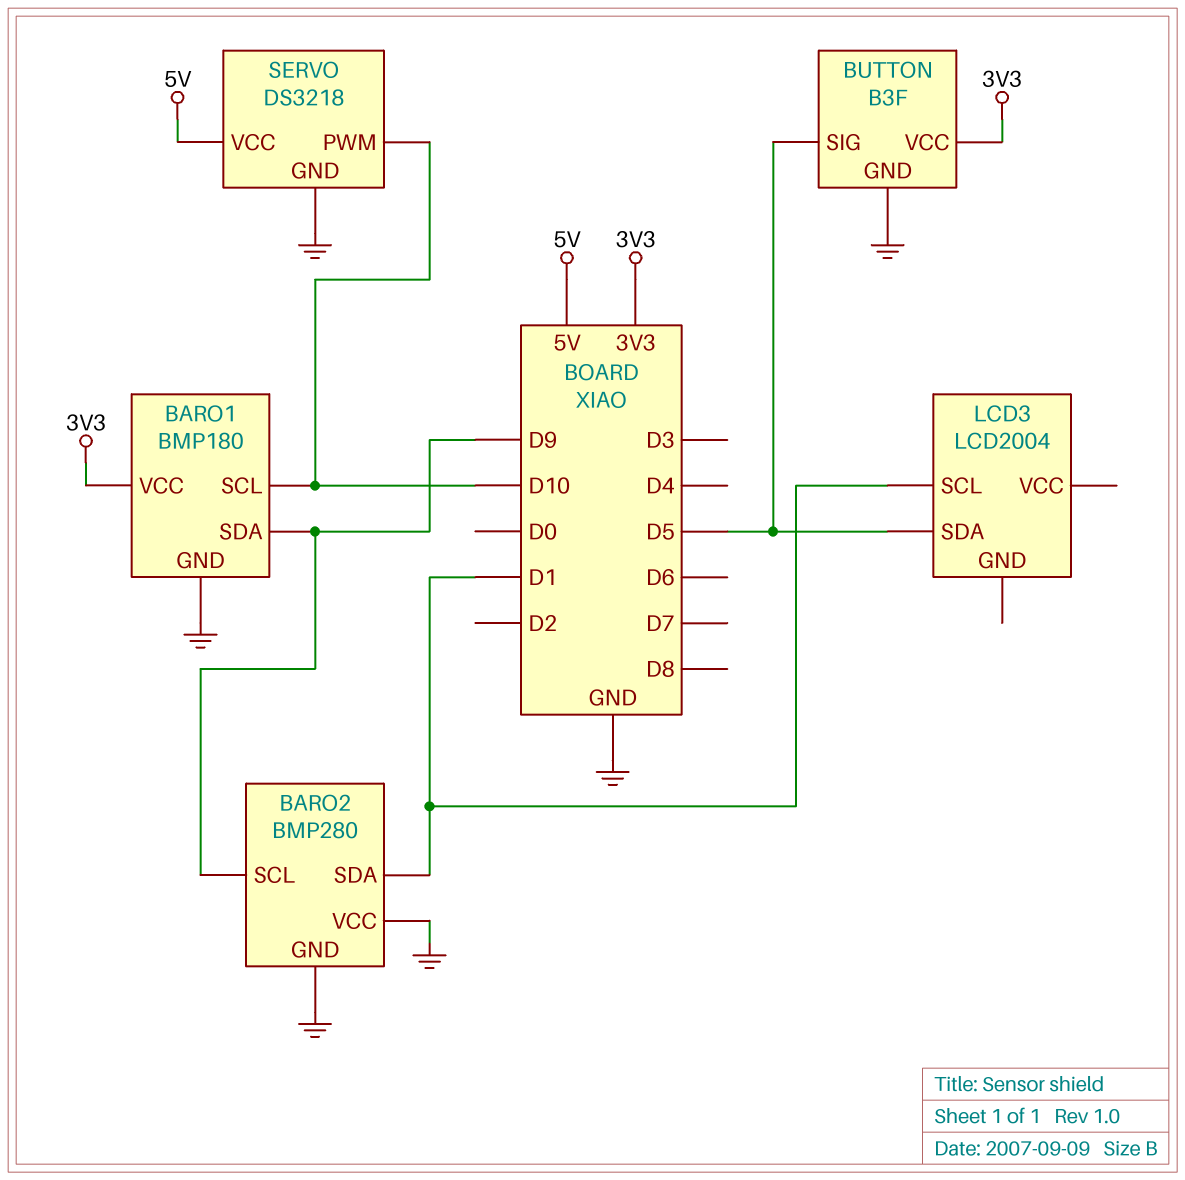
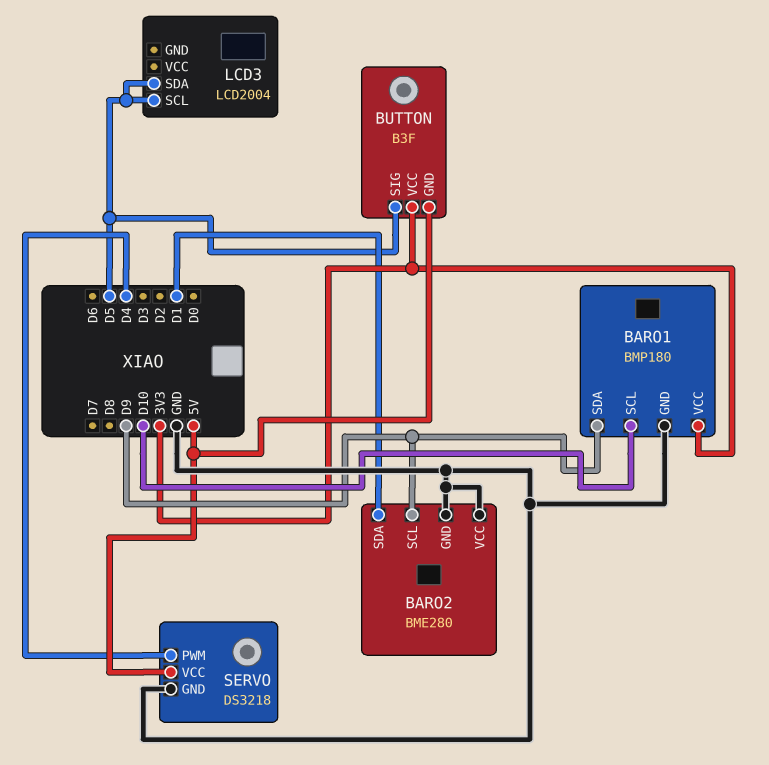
BARO2: BMP280 -> BME280
BUTTON pin GND: GND -> 5V
LCD3 pin SCL: D1 -> D5
SERVO pin PWM: D10 -> D4

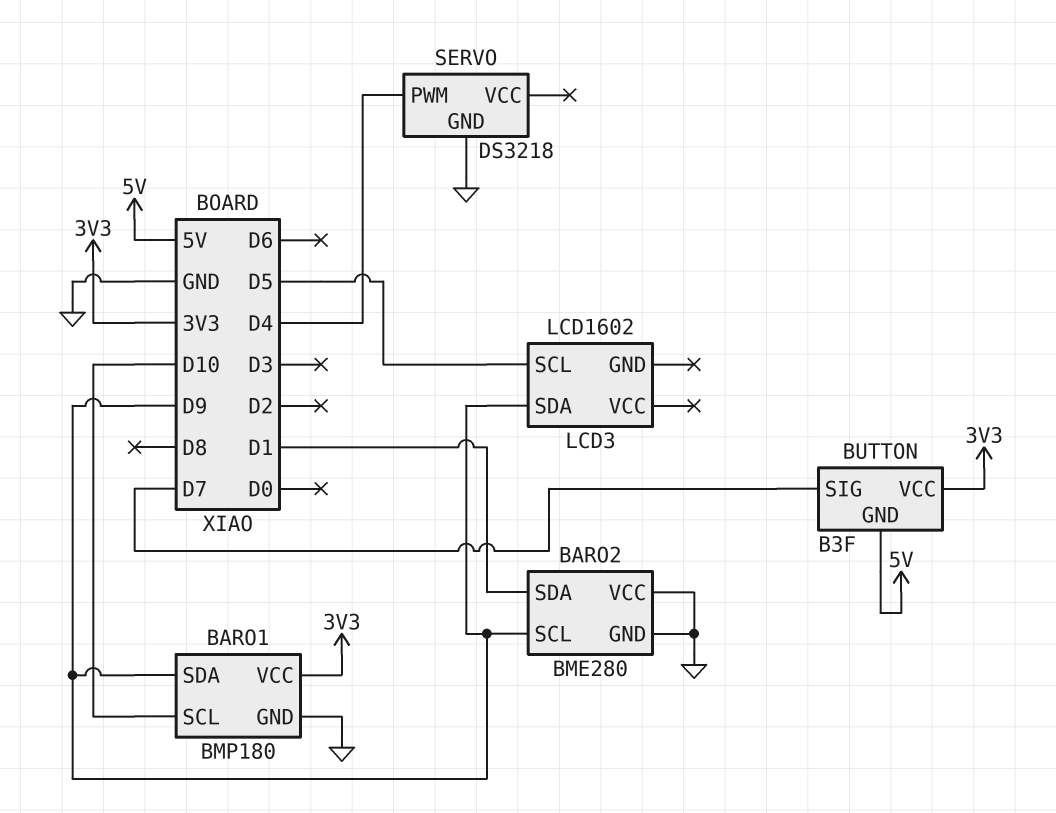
BUTTON pin SIG: D5 -> D7
LCD3: LCD2004 -> LCD1602
LCD3 pin SDA: D5 -> D9
SERVO pin VCC: 5V -> none

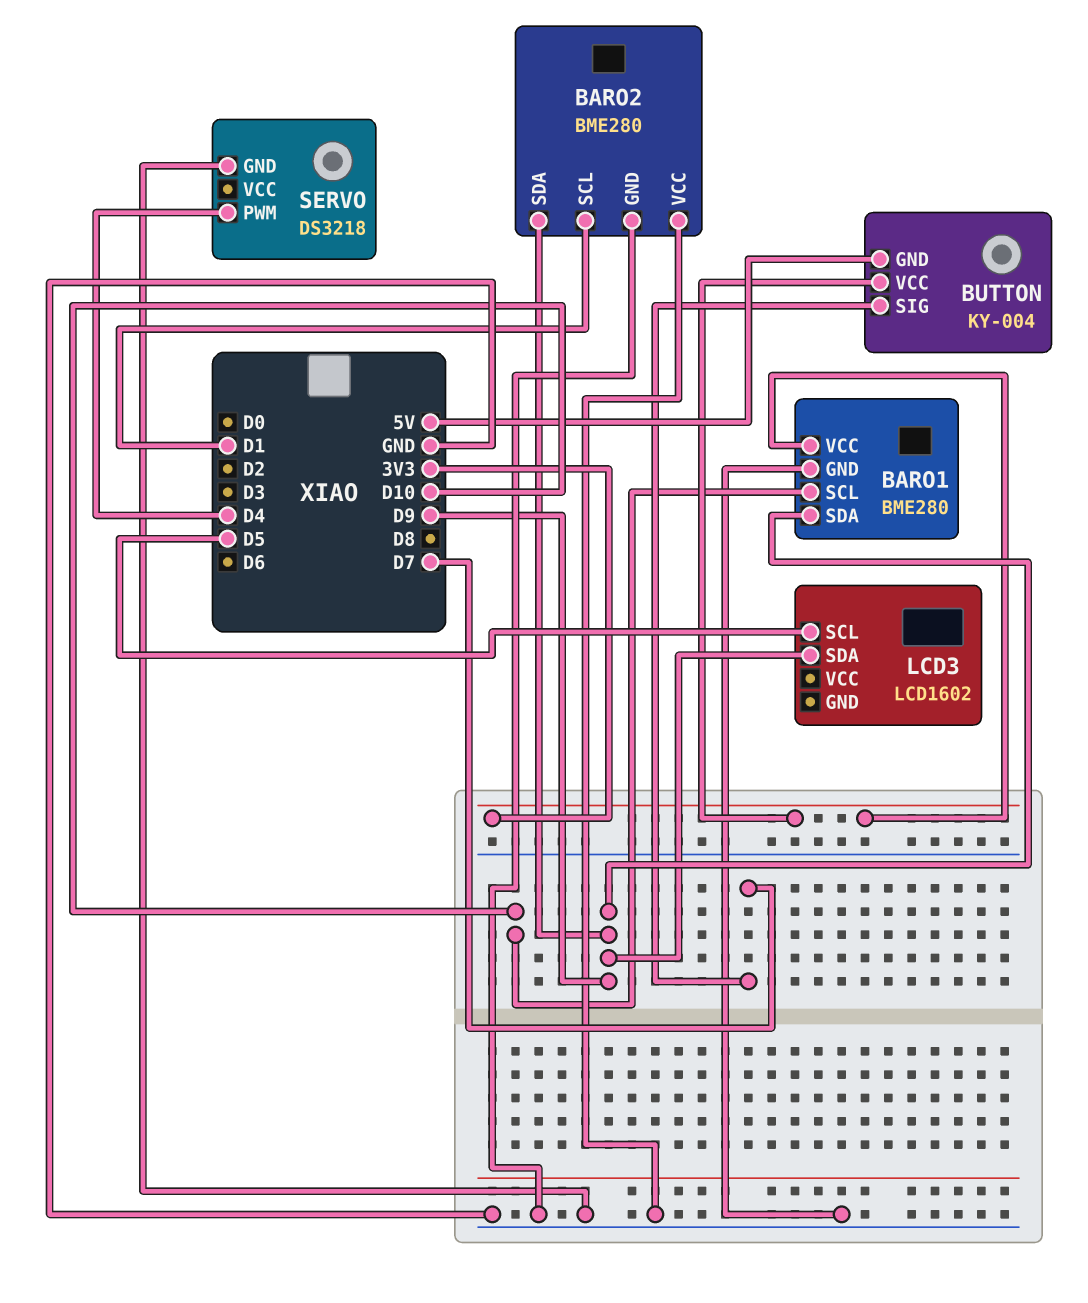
BARO1: BMP180 -> BME280
BARO2 pin SCL: D9 -> D1
BARO2 pin SDA: D1 -> D9
BUTTON: B3F -> KY-004

